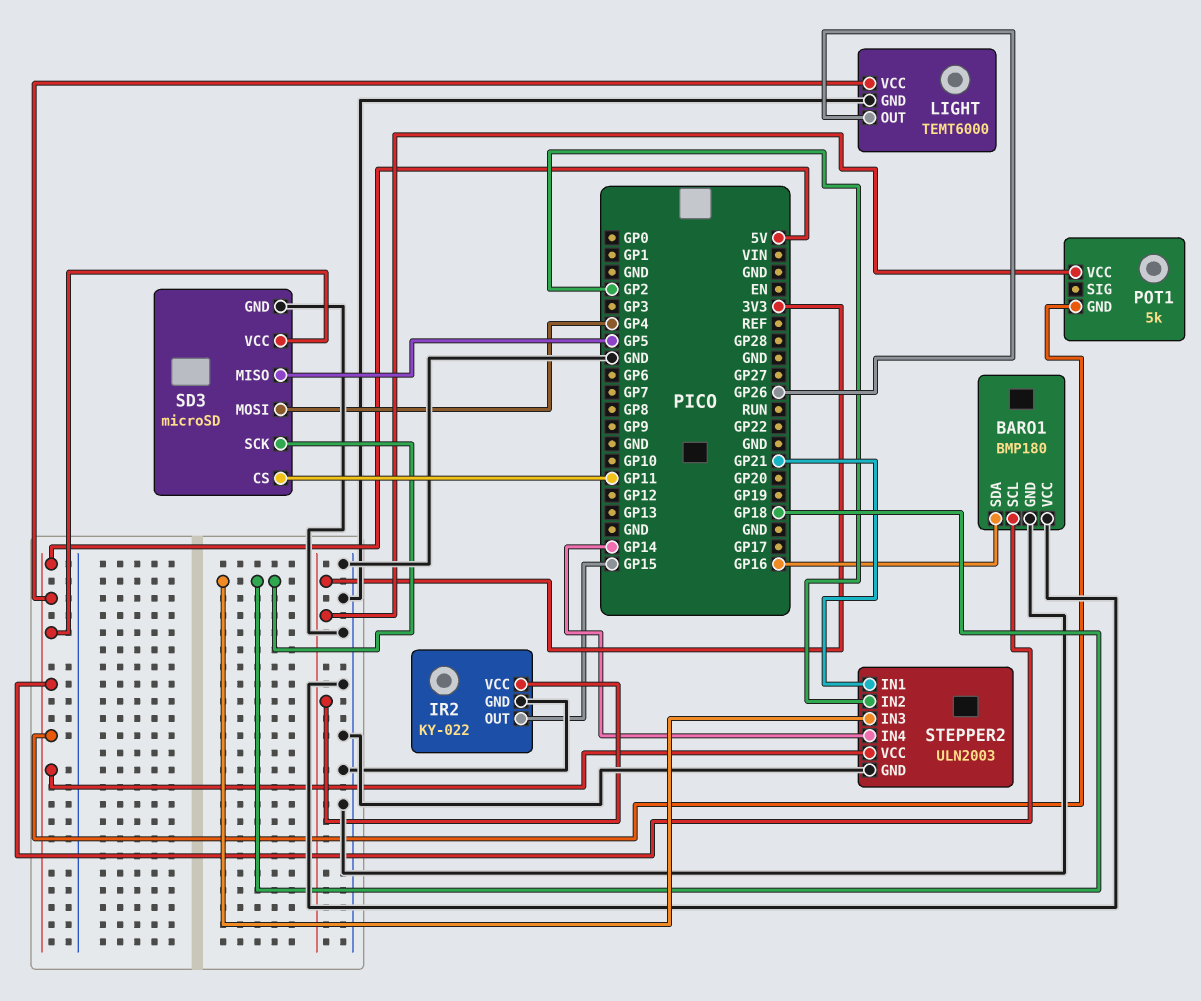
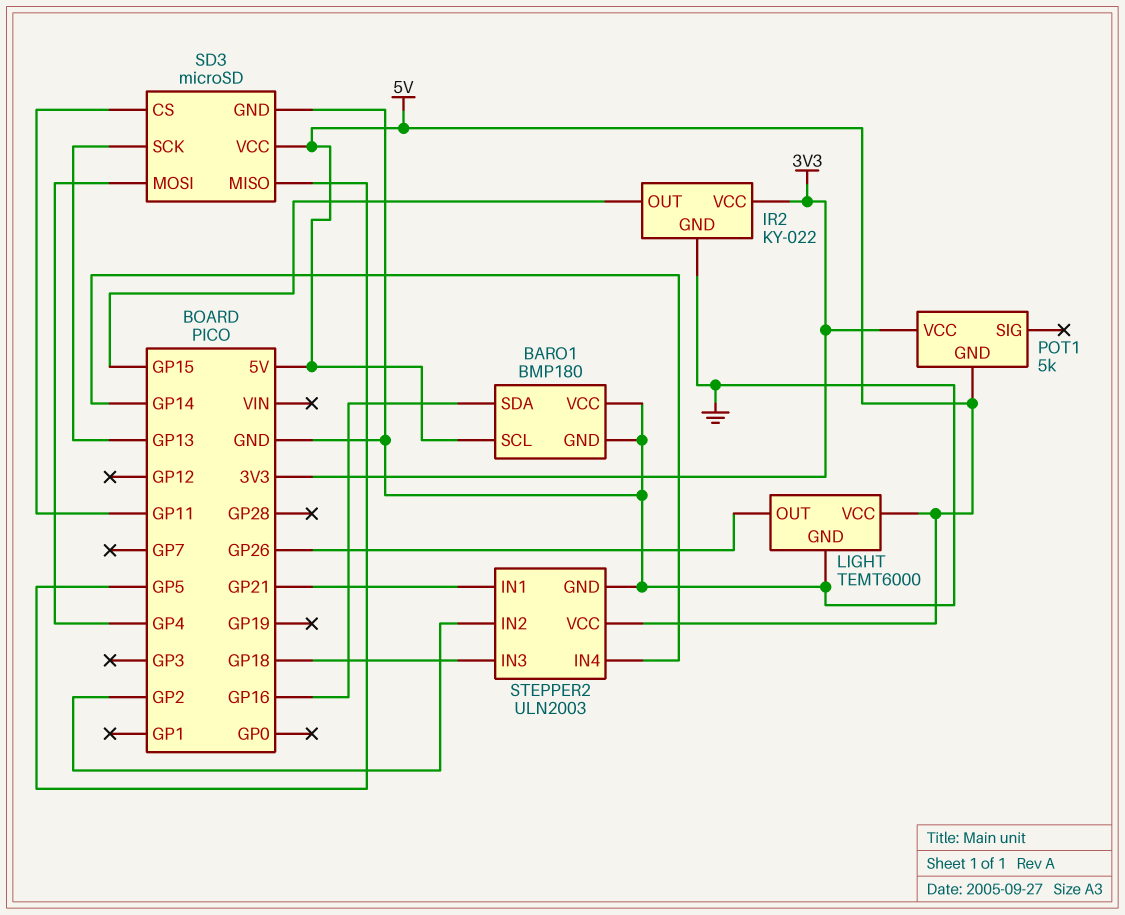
SD3 pin SCK: GP18 -> GP13

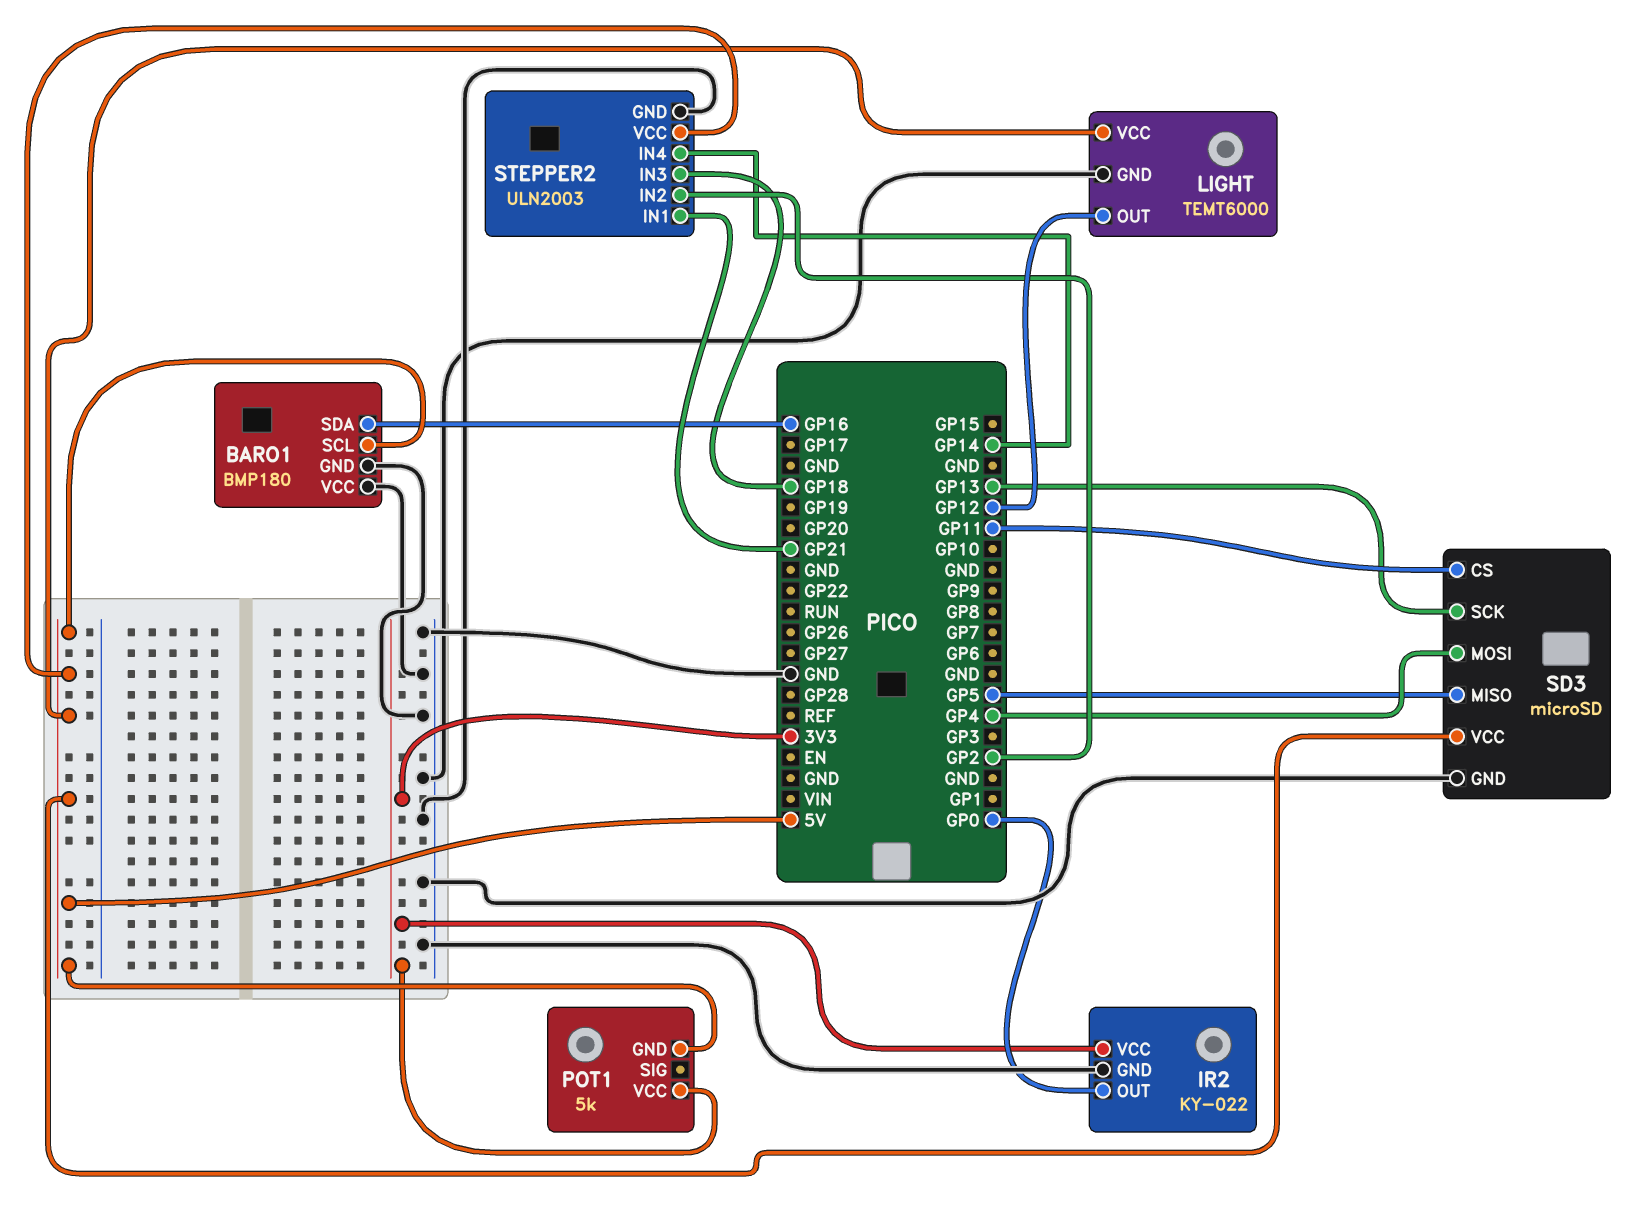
IR2 pin OUT: GP15 -> GP0
LIGHT pin OUT: GP26 -> GP12

